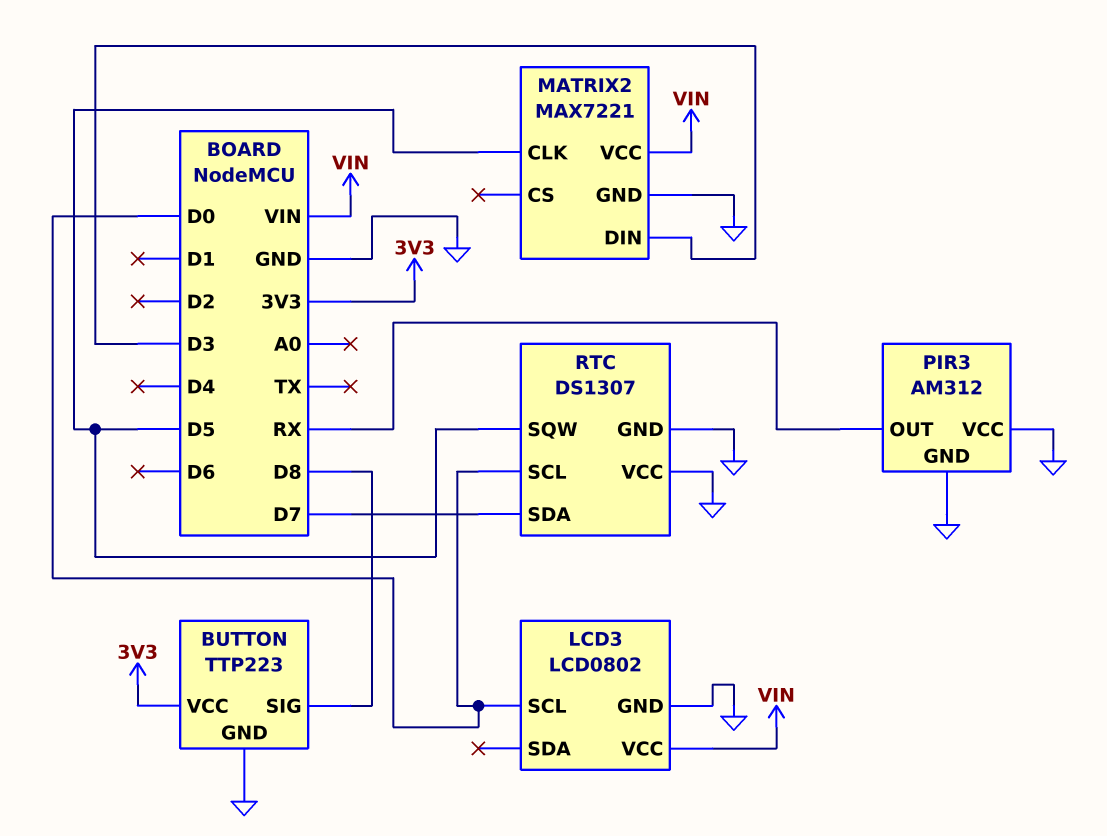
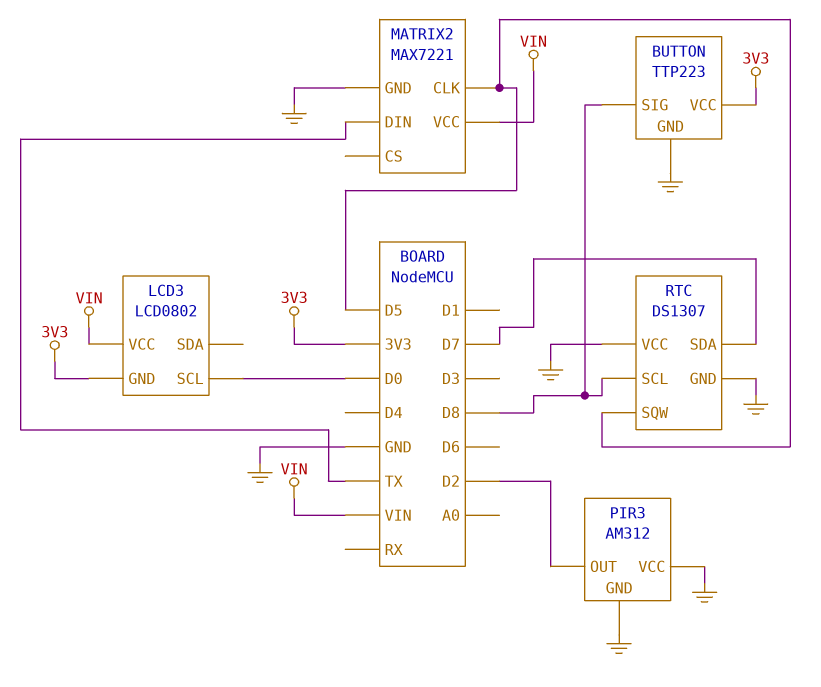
LCD3 pin GND: GND -> 3V3
MATRIX2 pin DIN: D3 -> TX
PIR3 pin OUT: RX -> D2
RTC pin SCL: D0 -> D8

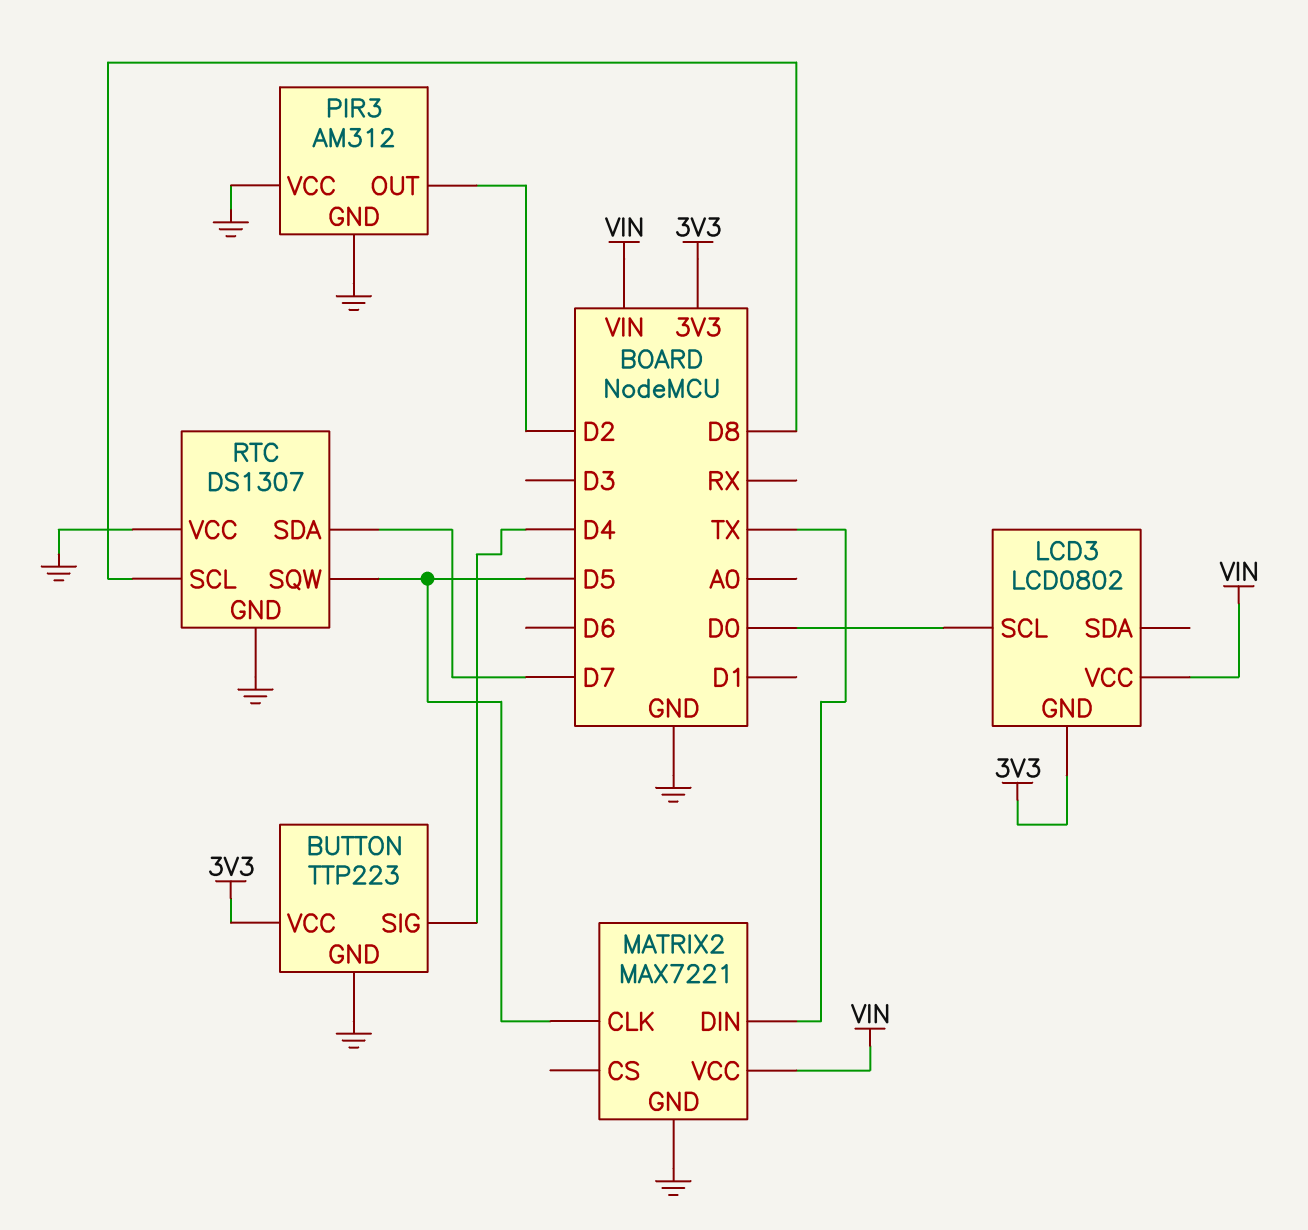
BUTTON pin SIG: D8 -> D4

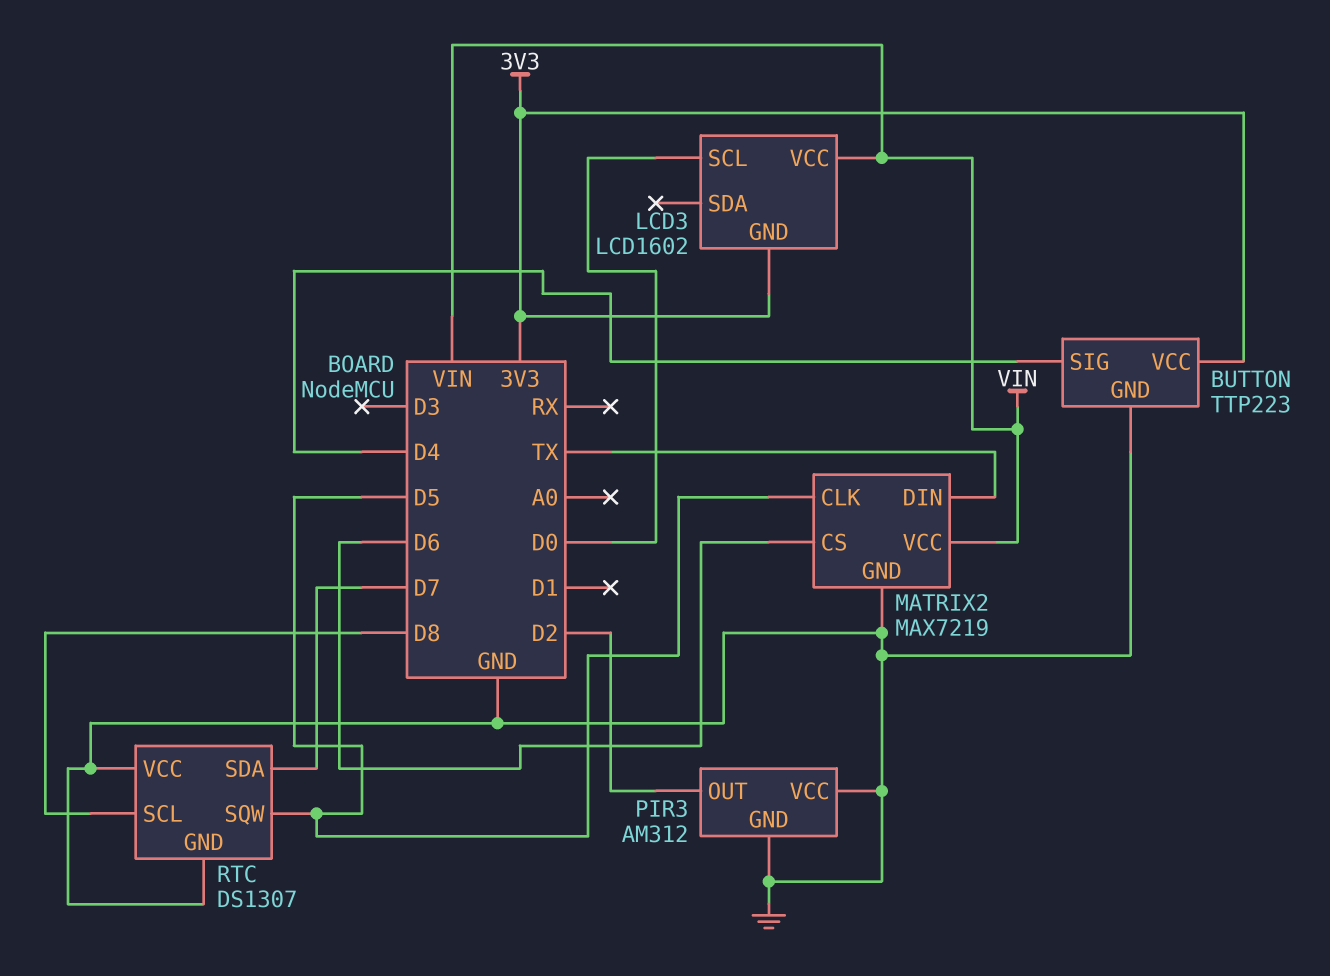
LCD3: LCD0802 -> LCD1602
MATRIX2: MAX7221 -> MAX7219
MATRIX2 pin CS: none -> D6

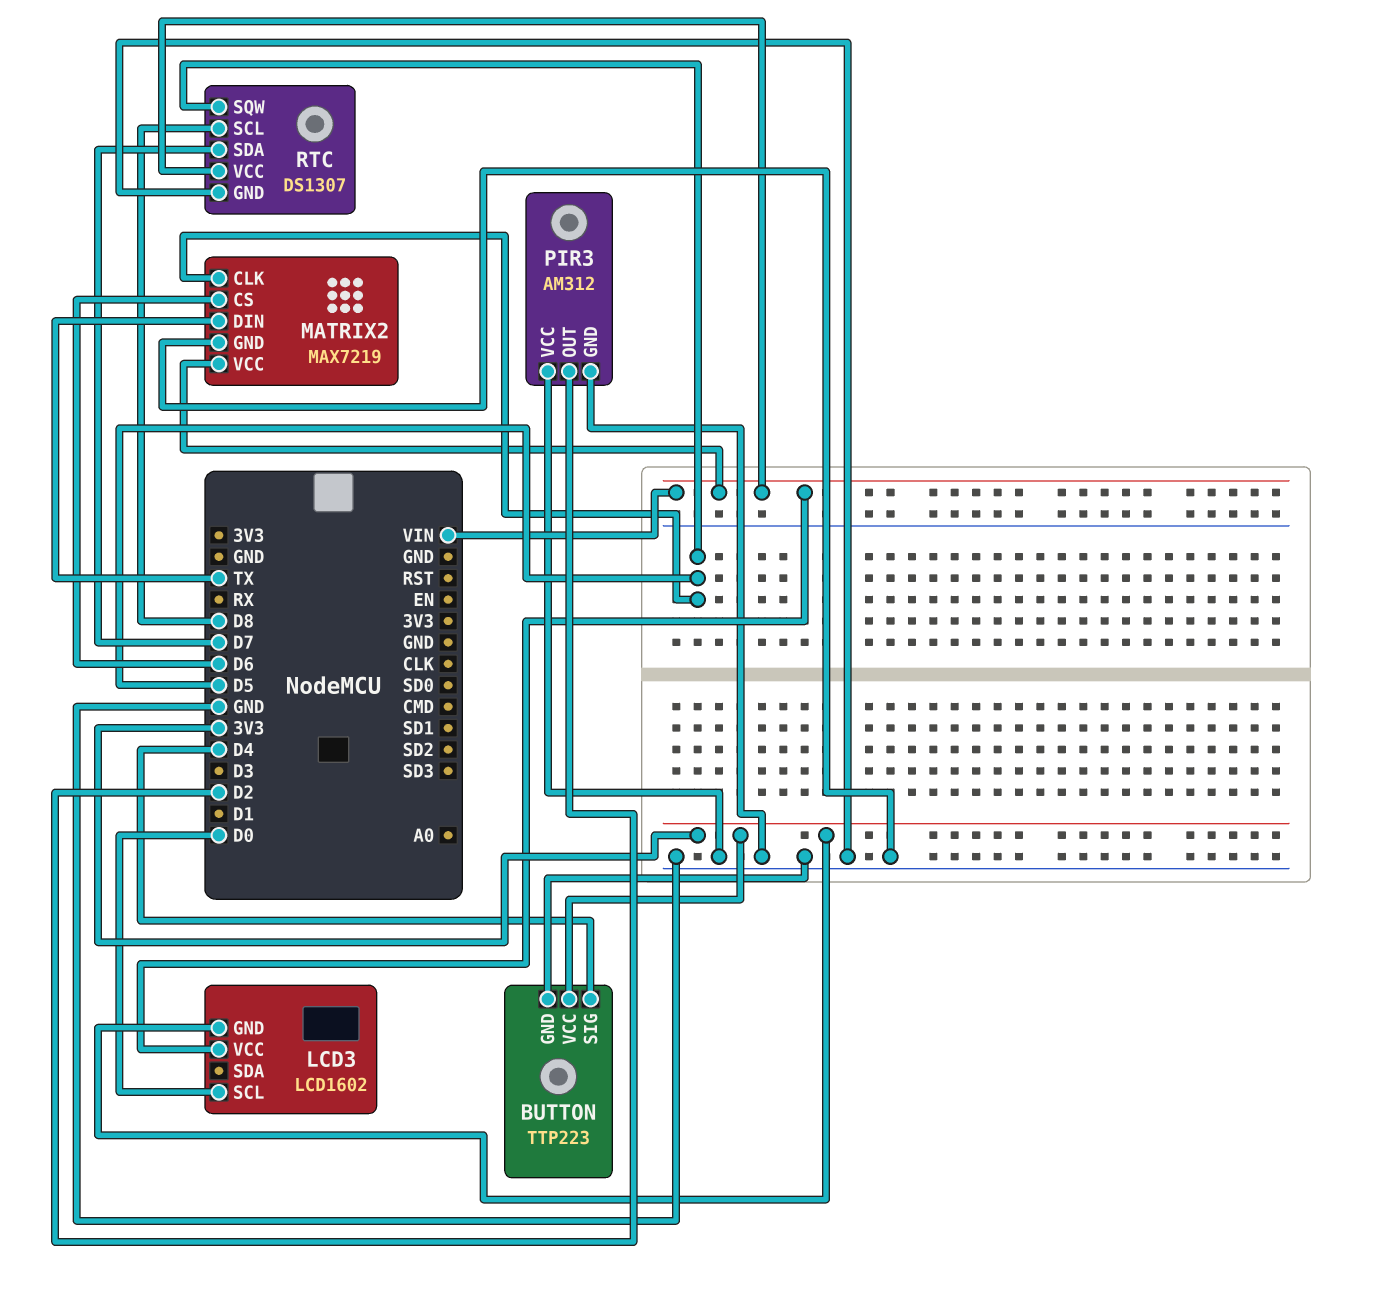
RTC pin VCC: GND -> VIN

